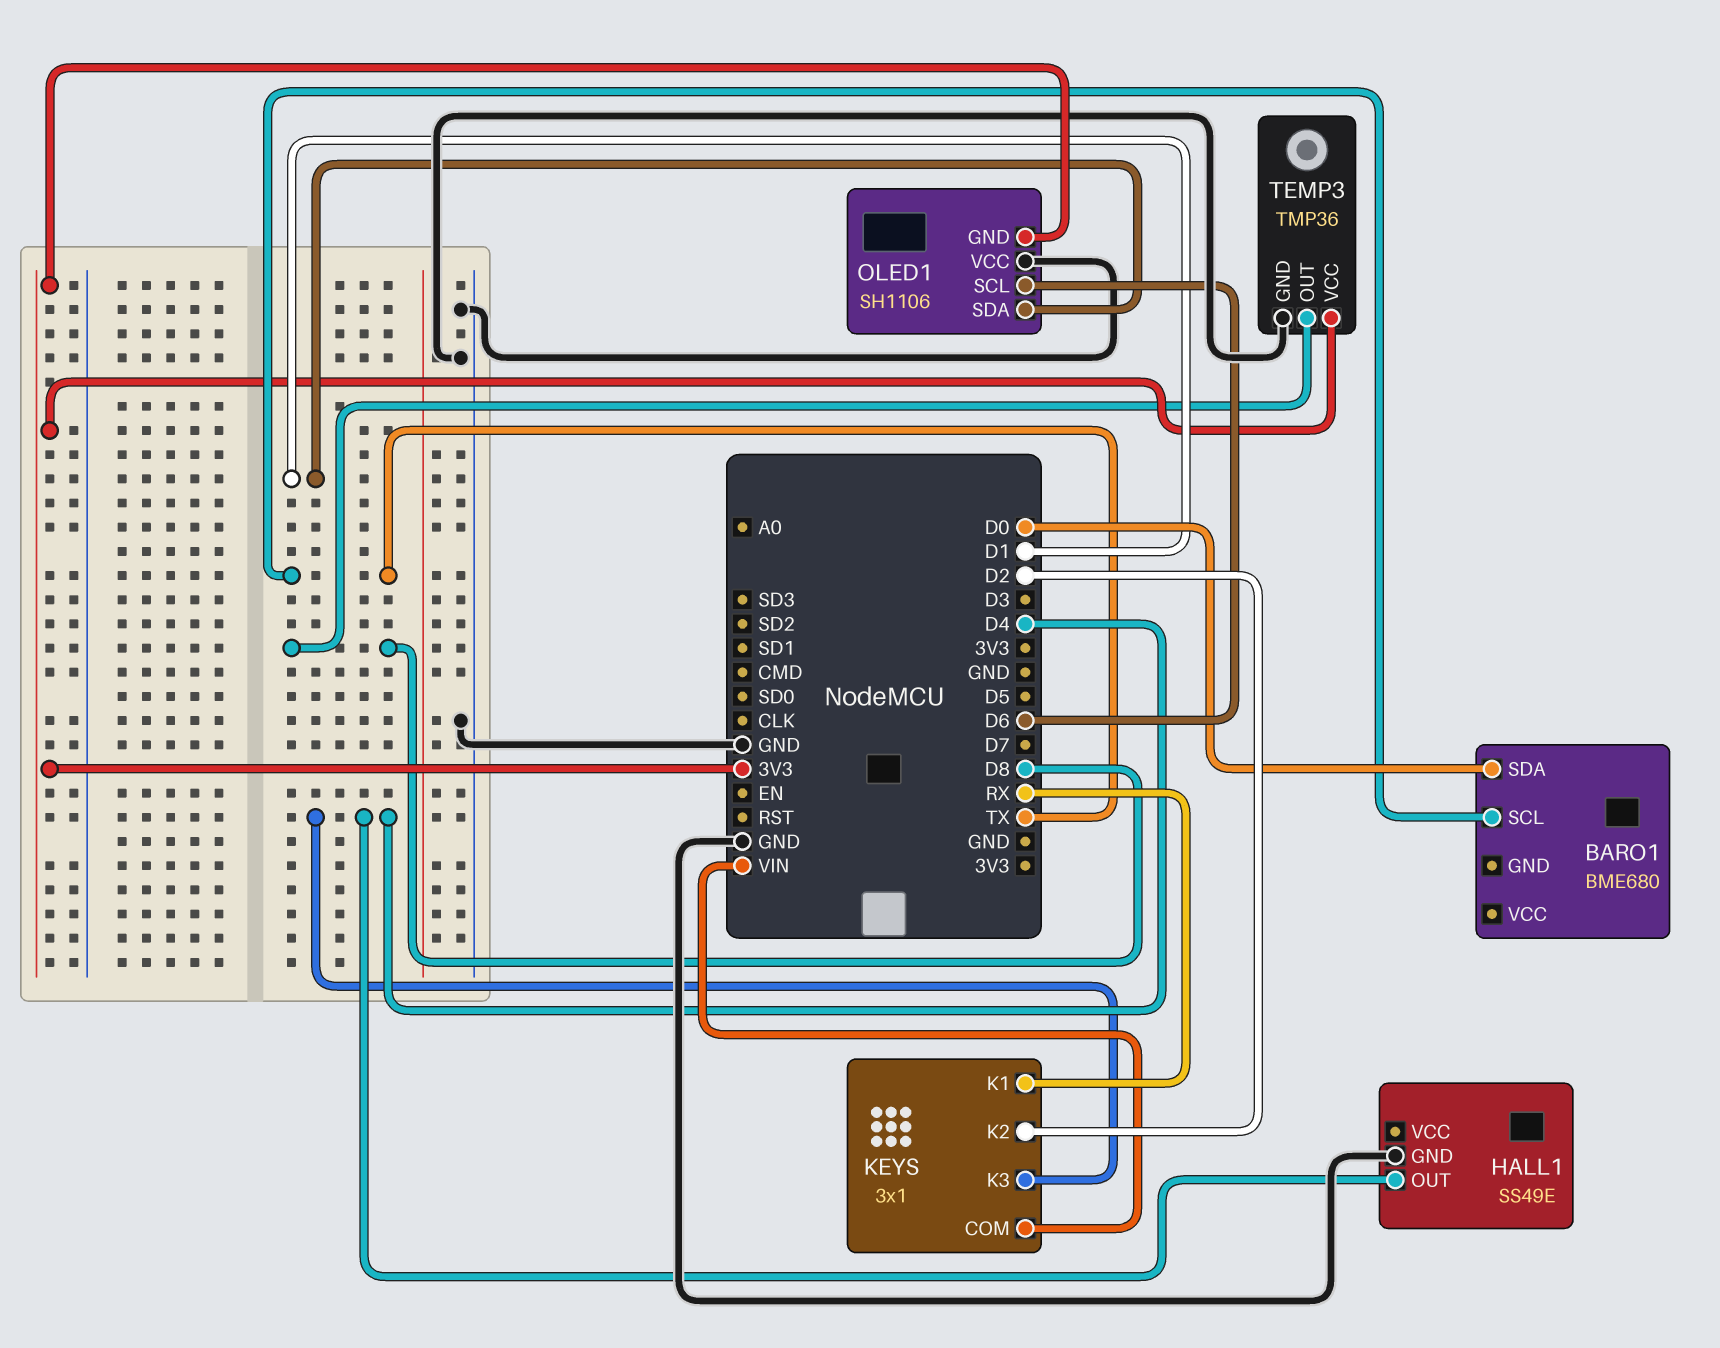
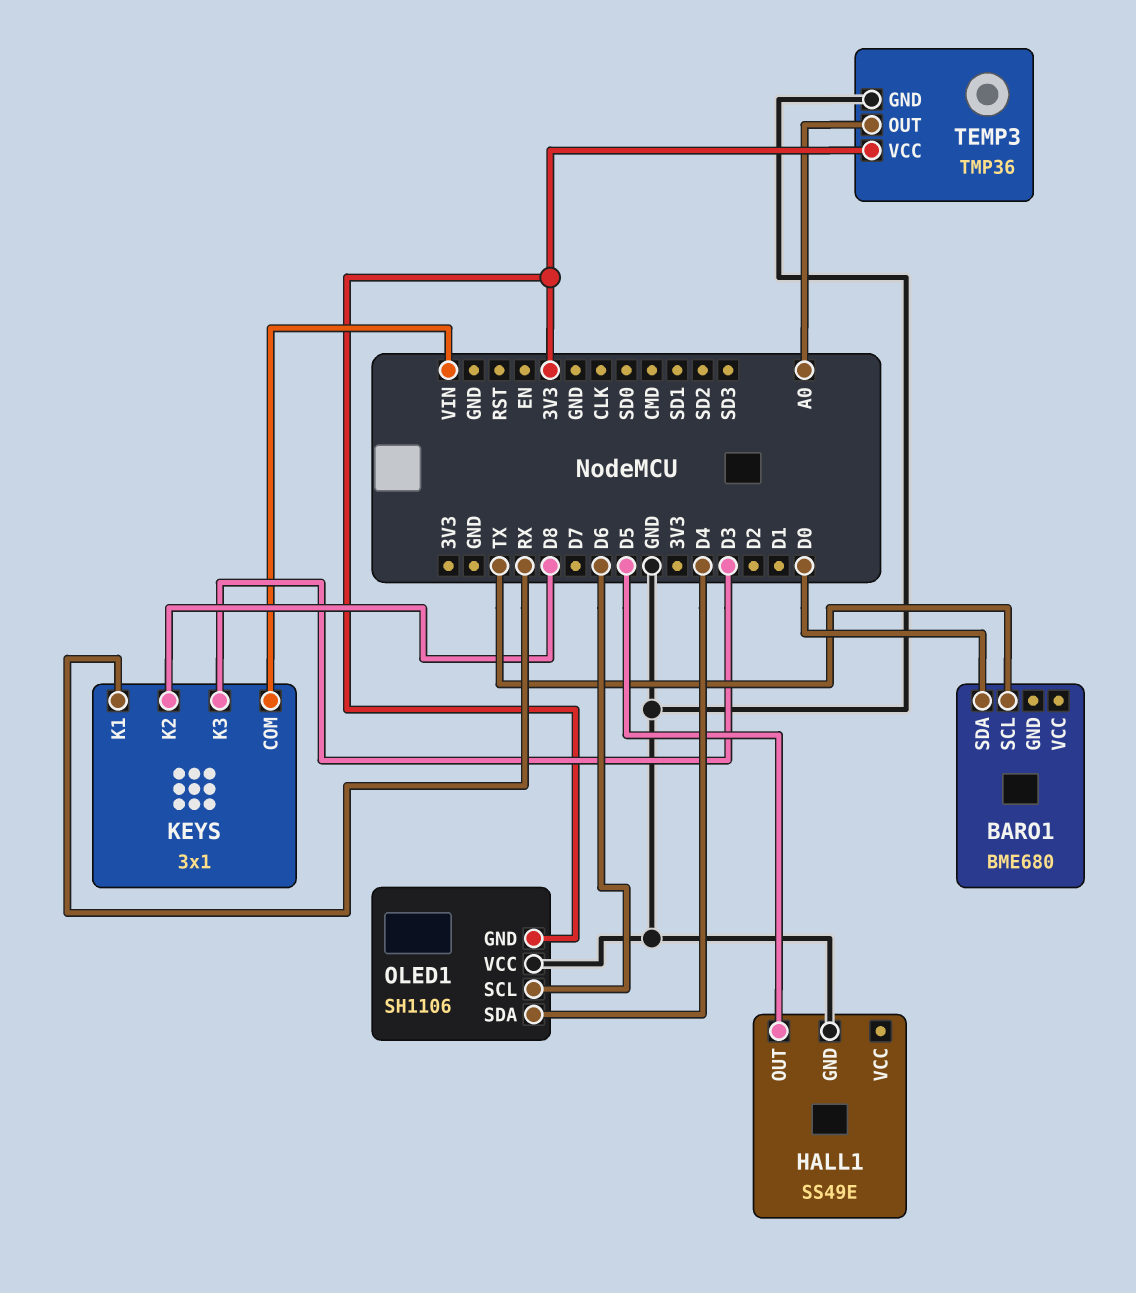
HALL1 pin OUT: D4 -> D5
KEYS pin K2: D2 -> D8
KEYS pin K3: D4 -> D3
OLED1 pin SDA: D1 -> D4
TEMP3 pin OUT: D8 -> A0

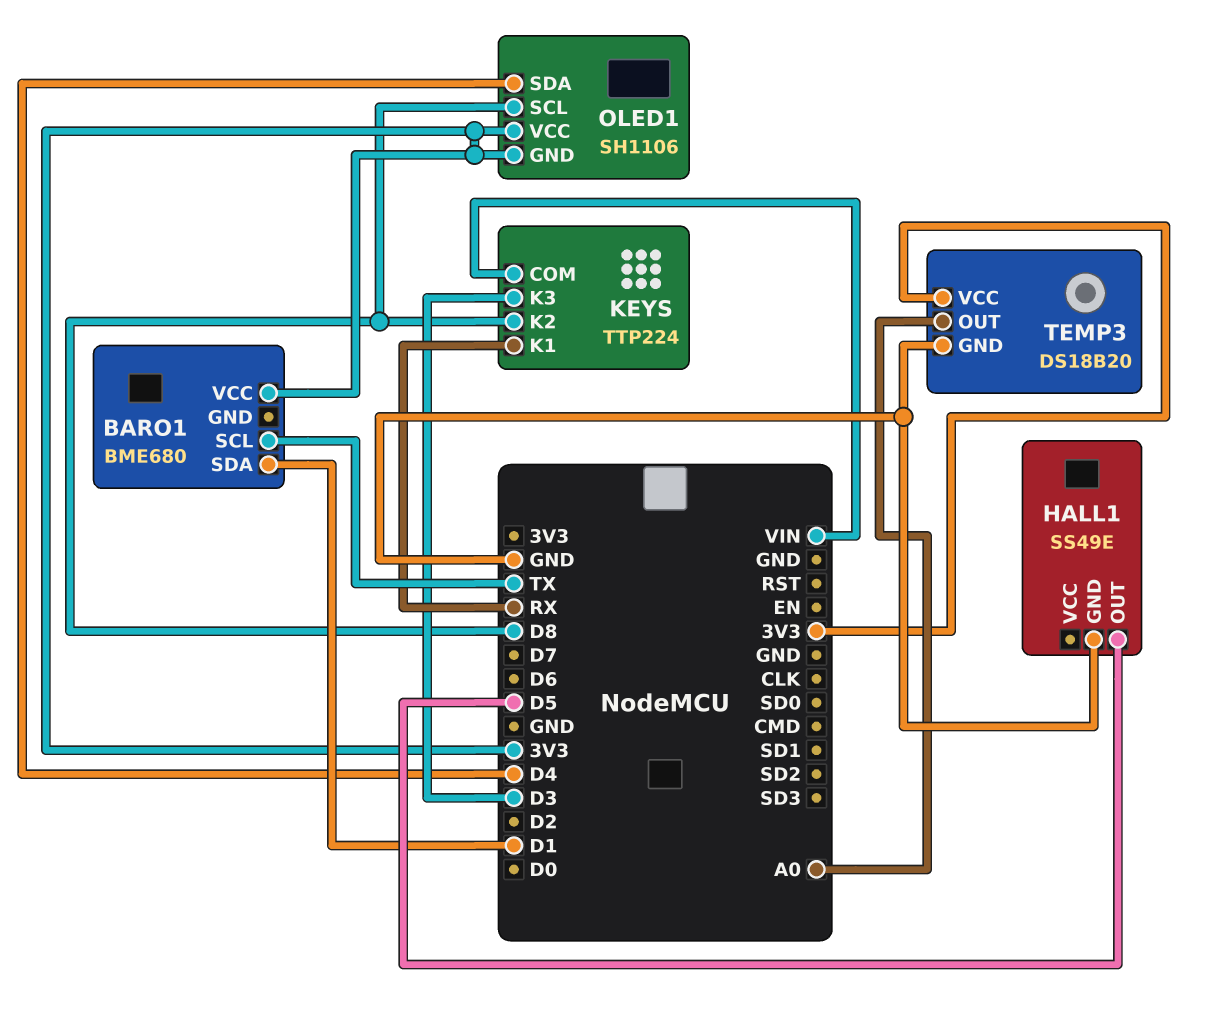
BARO1 pin SDA: D0 -> D1
BARO1 pin VCC: none -> 3V3
KEYS: 3x1 -> TTP224
OLED1 pin SCL: D6 -> D8
OLED1 pin VCC: GND -> 3V3
TEMP3: TMP36 -> DS18B20

